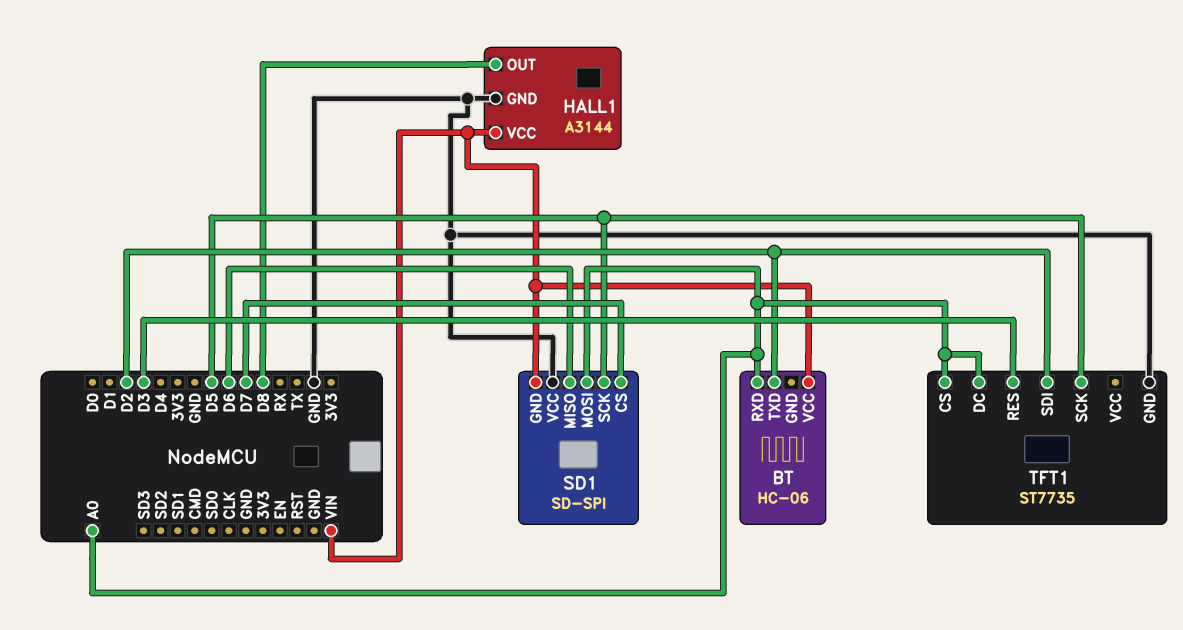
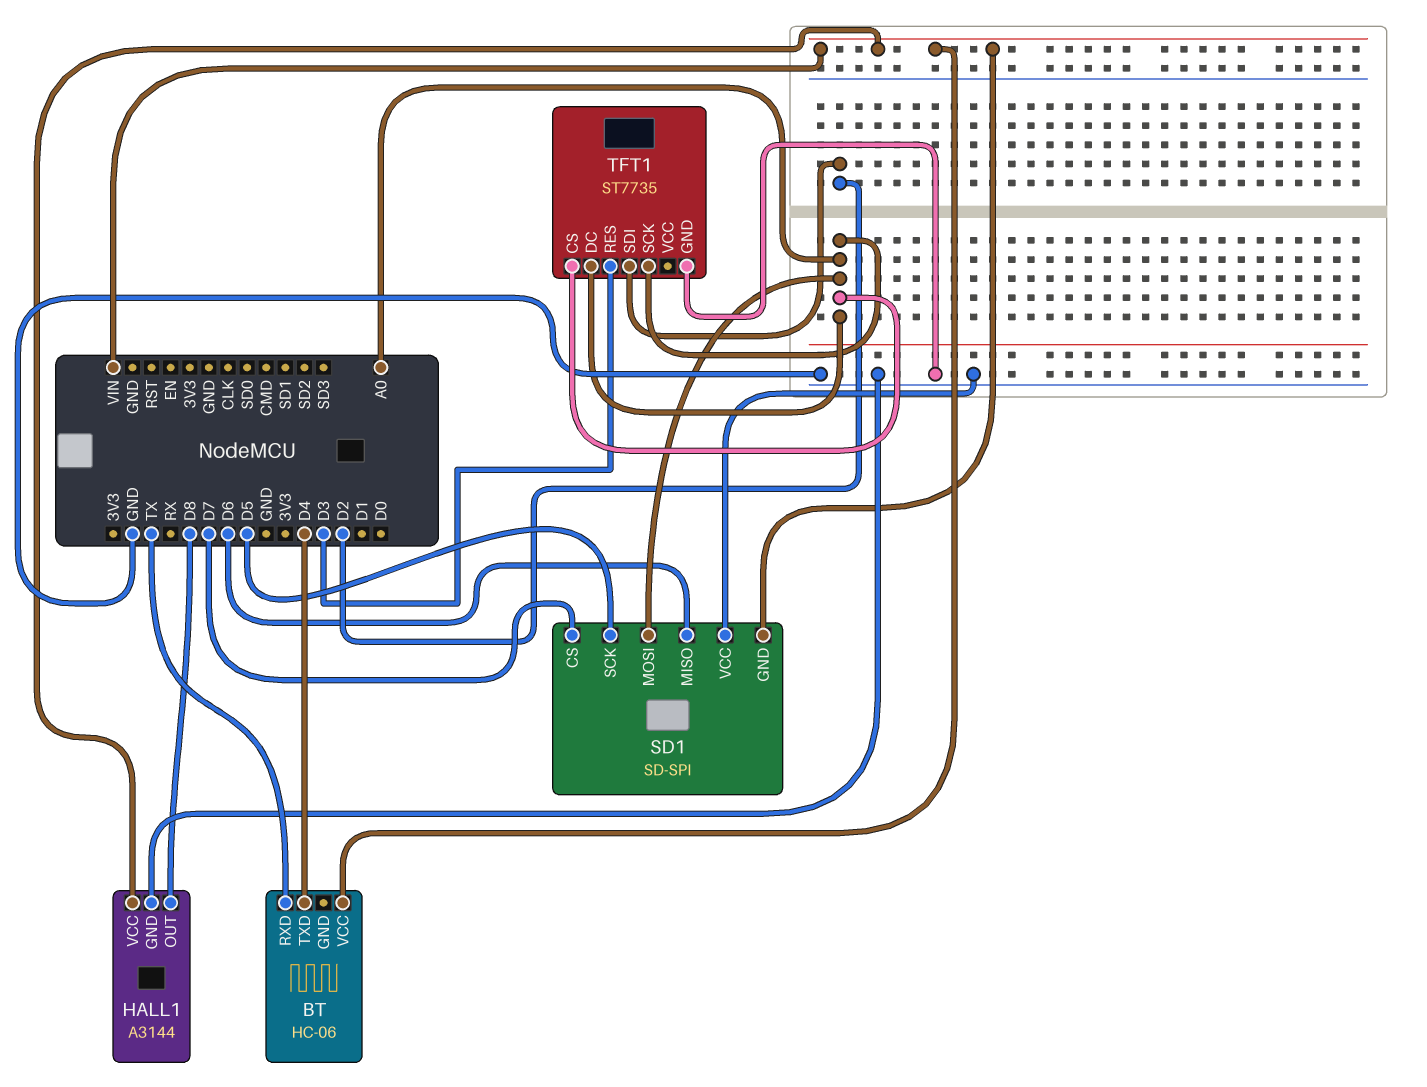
BT pin RXD: A0 -> TX
BT pin TXD: D2 -> D4
TFT1 pin SCK: D5 -> A0

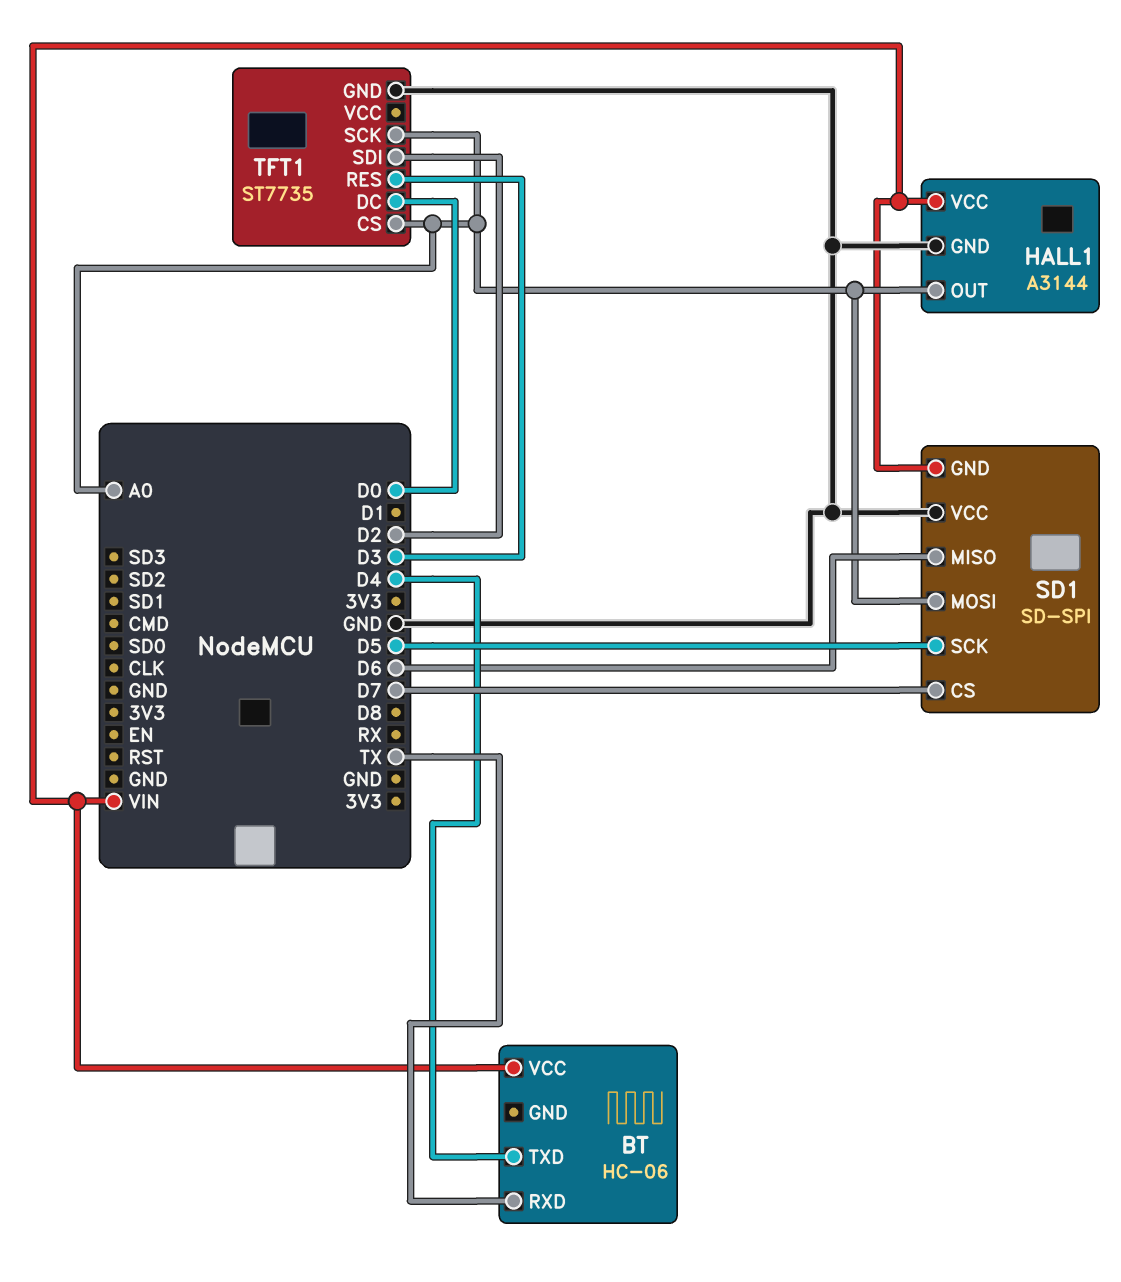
HALL1 pin OUT: D8 -> A0
TFT1 pin DC: A0 -> D0

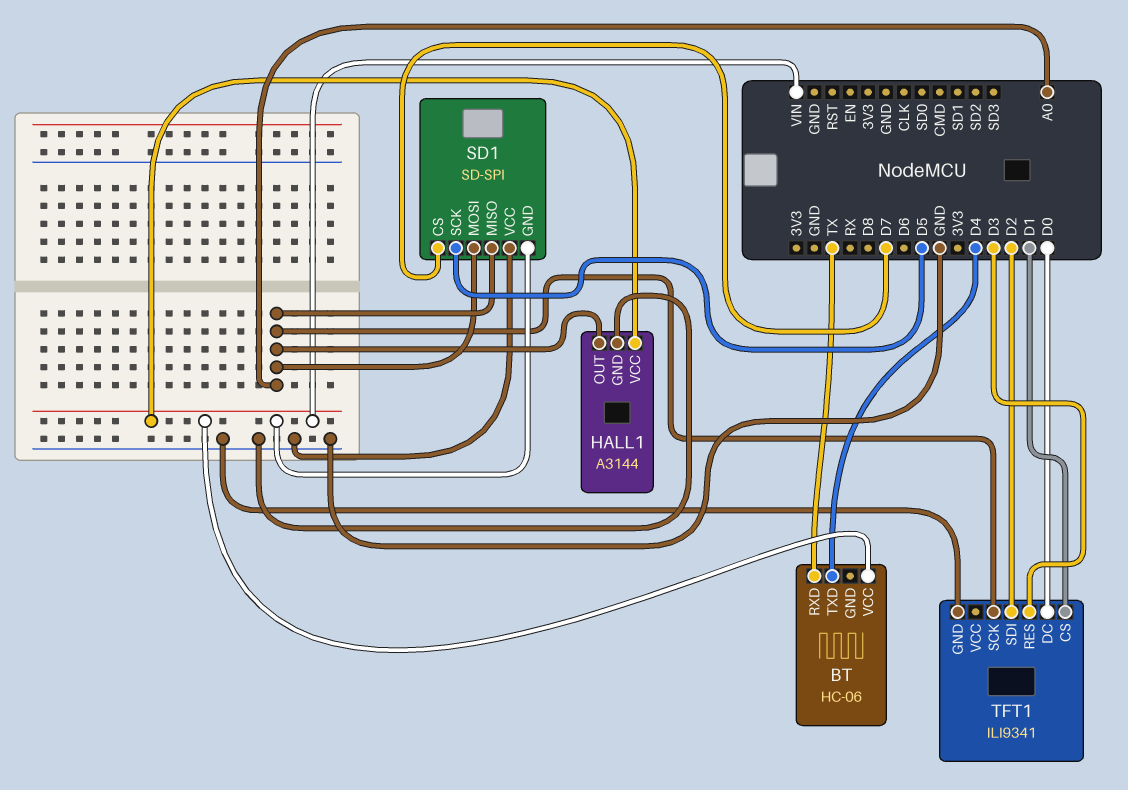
SD1 pin MISO: D6 -> A0
TFT1: ST7735 -> ILI9341
TFT1 pin CS: A0 -> D1

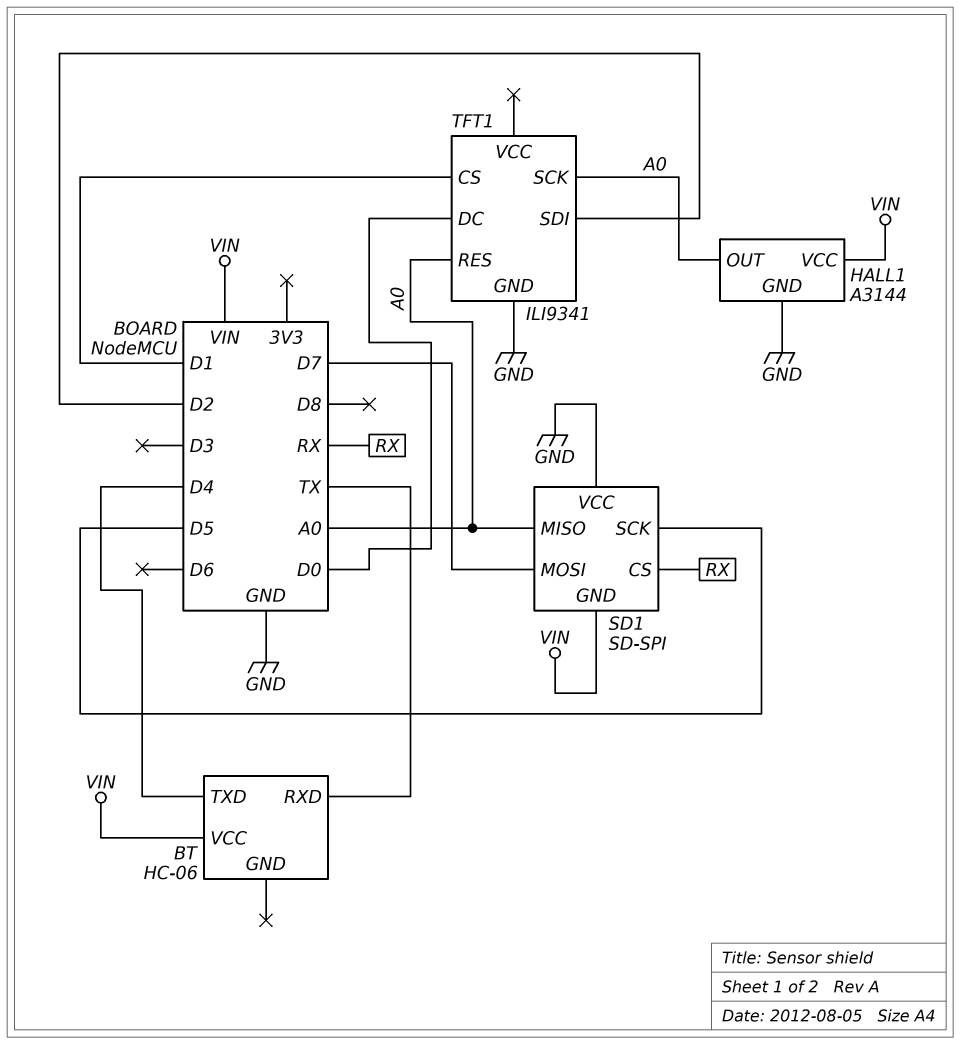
SD1 pin CS: D7 -> RX
SD1 pin MOSI: A0 -> D7
TFT1 pin RES: D3 -> A0

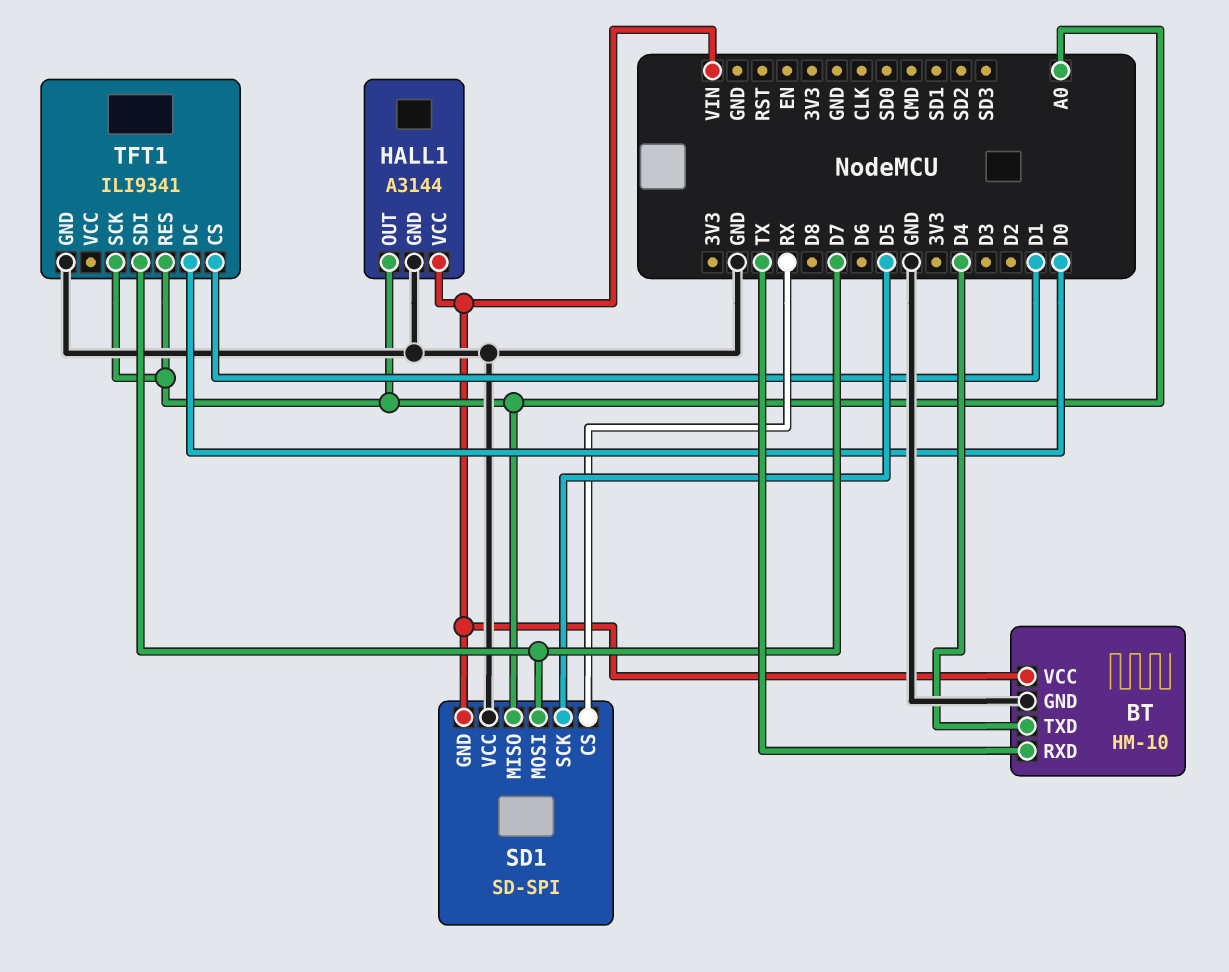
BT: HC-06 -> HM-10
BT pin GND: none -> GND
TFT1 pin SDI: D2 -> D7

